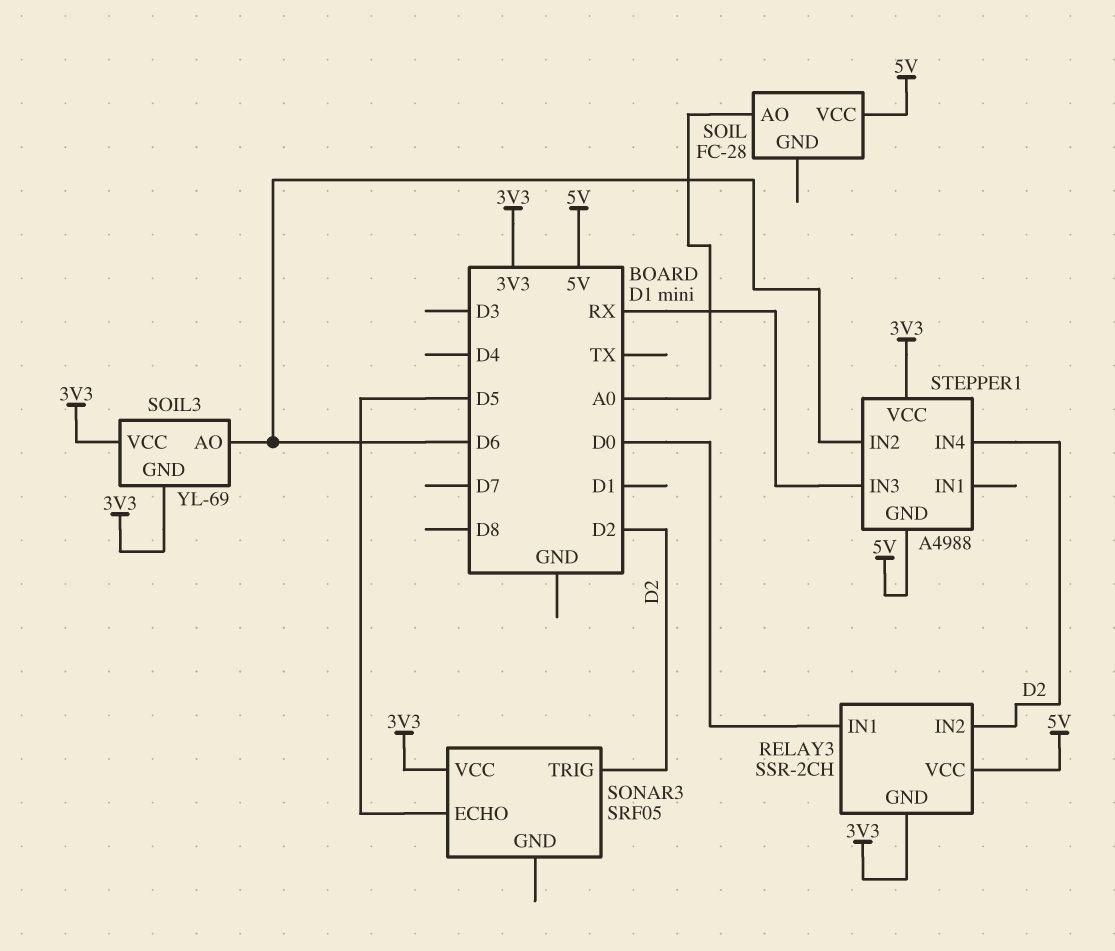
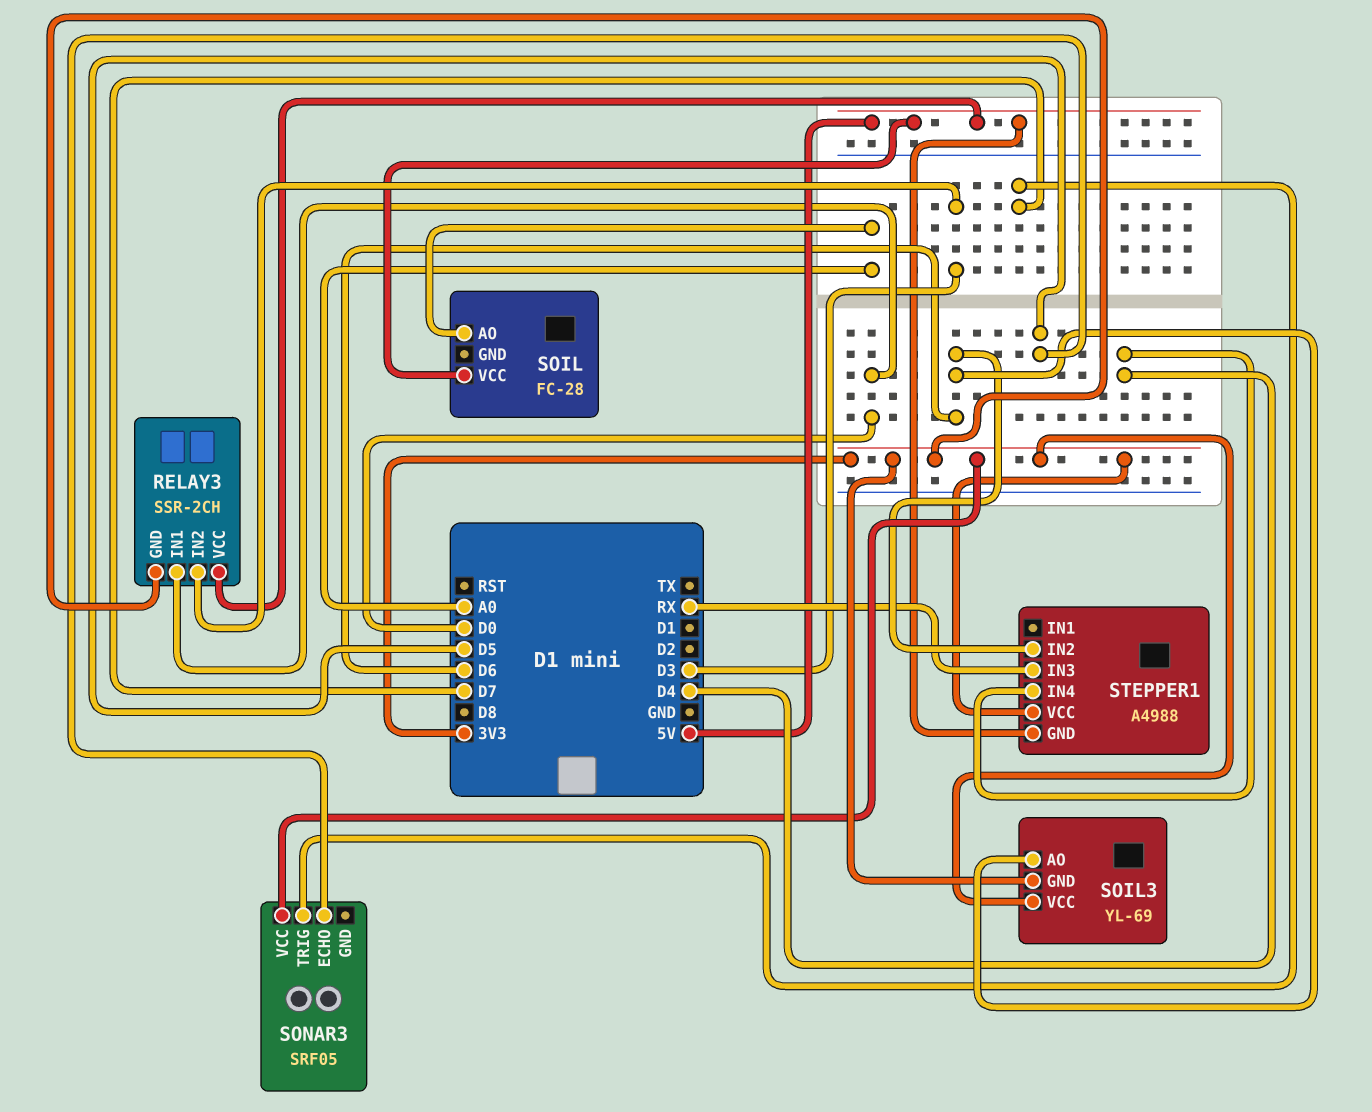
RELAY3 pin IN2: D2 -> D3
SONAR3 pin TRIG: D2 -> D7
STEPPER1 pin IN4: D2 -> D4

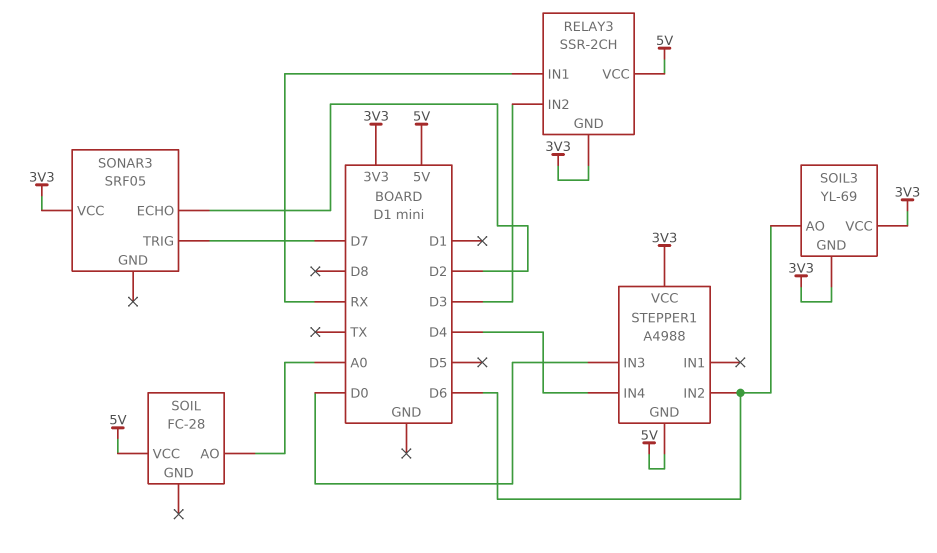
RELAY3 pin IN1: D0 -> RX
SONAR3 pin ECHO: D5 -> D2
STEPPER1 pin IN3: RX -> D0

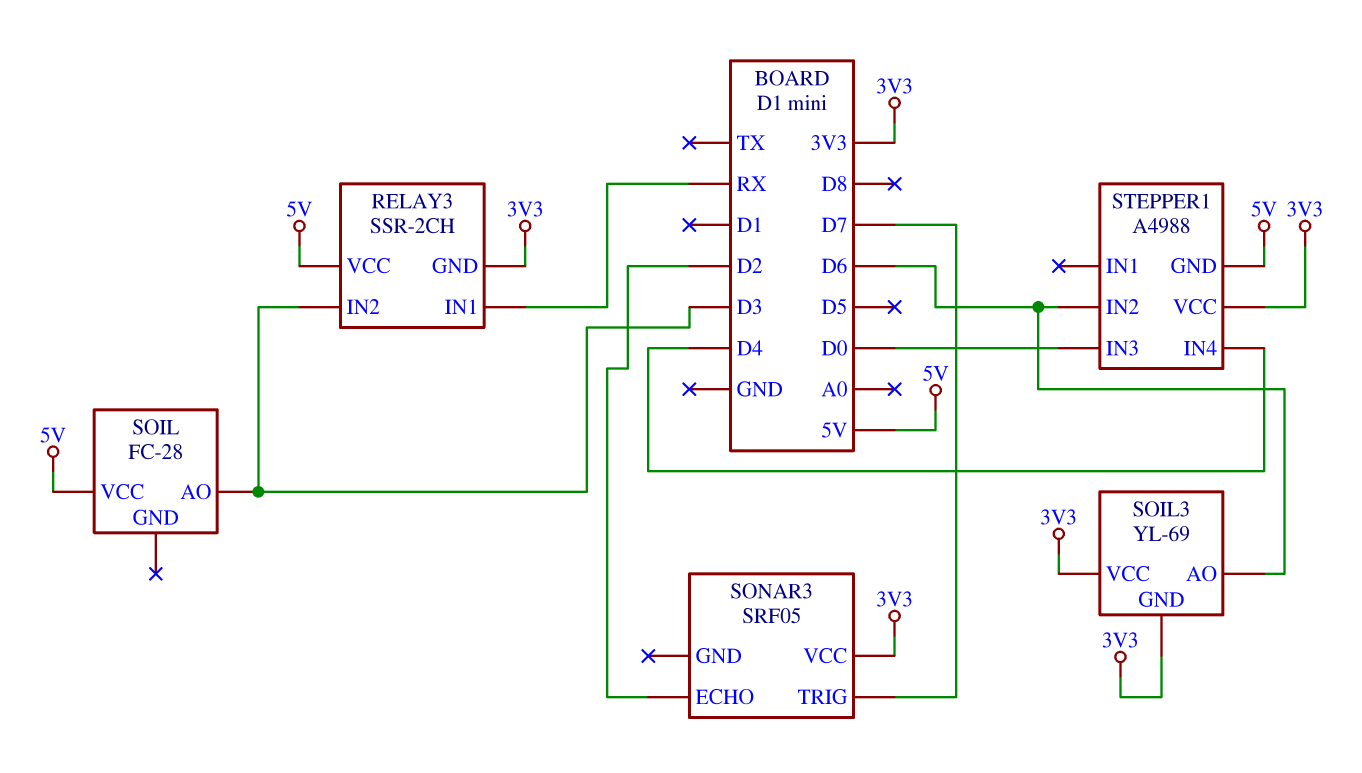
SOIL pin AO: A0 -> D3

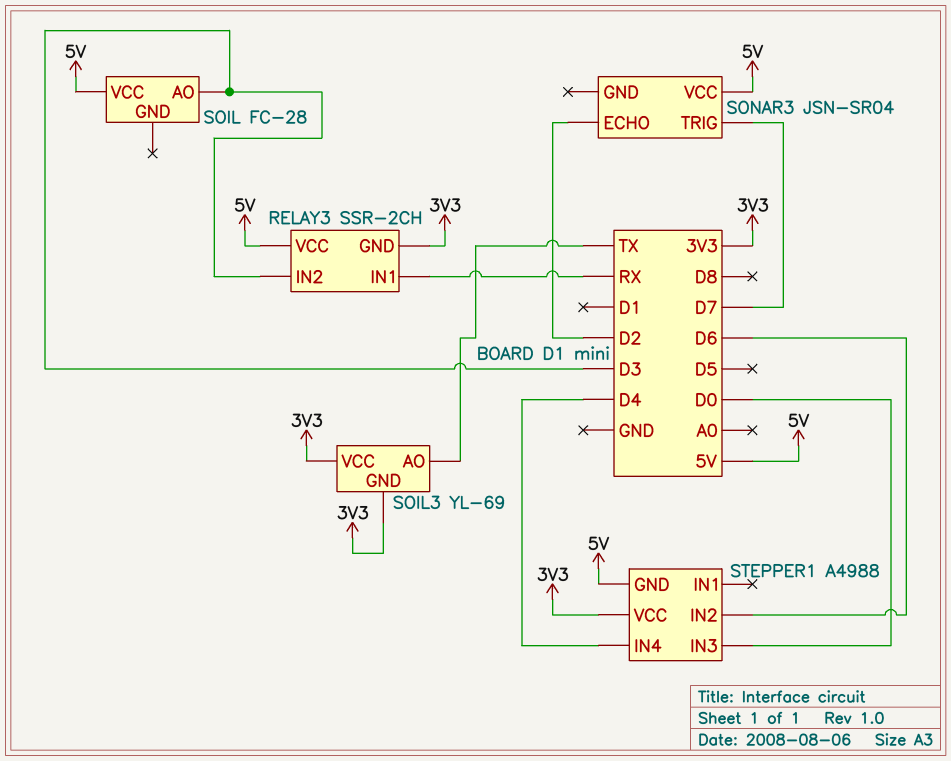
SOIL3 pin AO: D6 -> TX
SONAR3: SRF05 -> JSN-SR04
SONAR3 pin VCC: 3V3 -> 5V

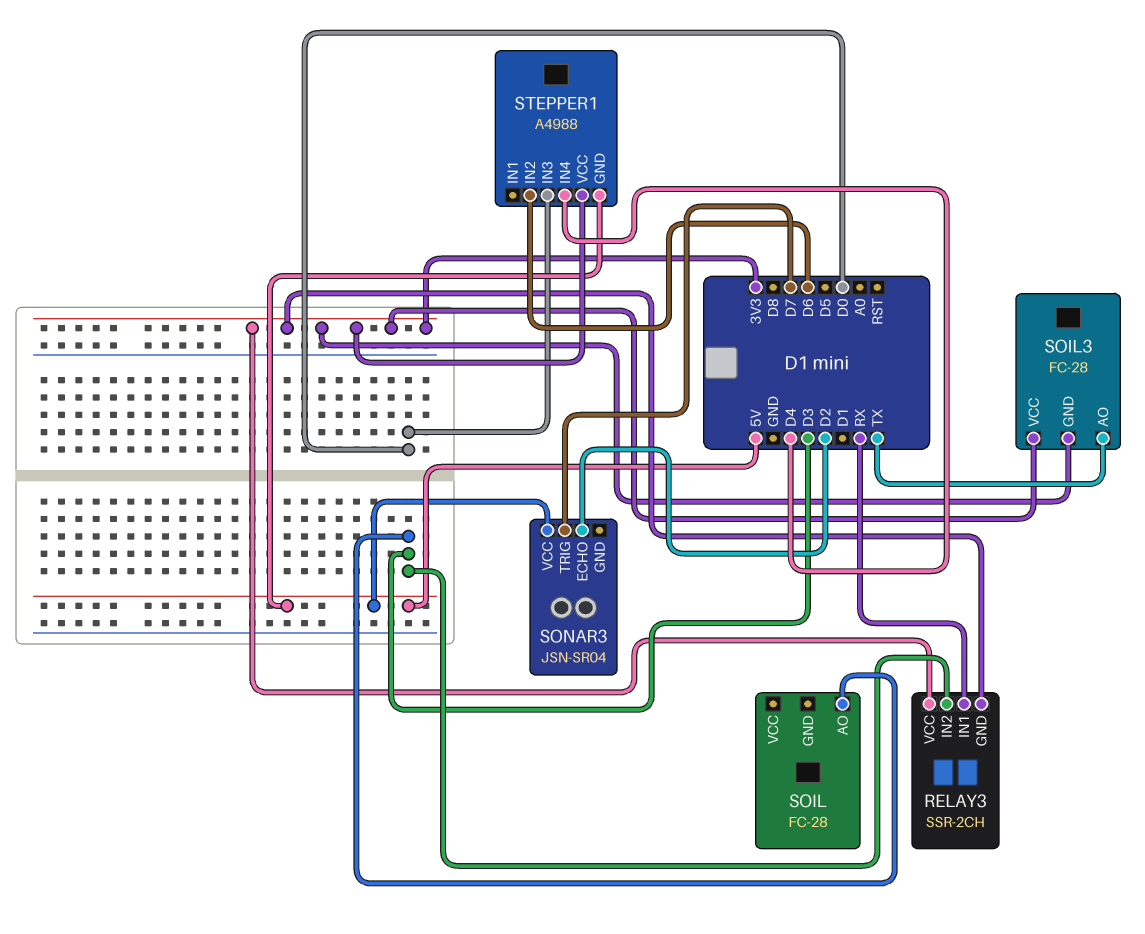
RELAY3 pin VCC: 5V -> 3V3
SOIL pin VCC: 5V -> none
SOIL3: YL-69 -> FC-28

